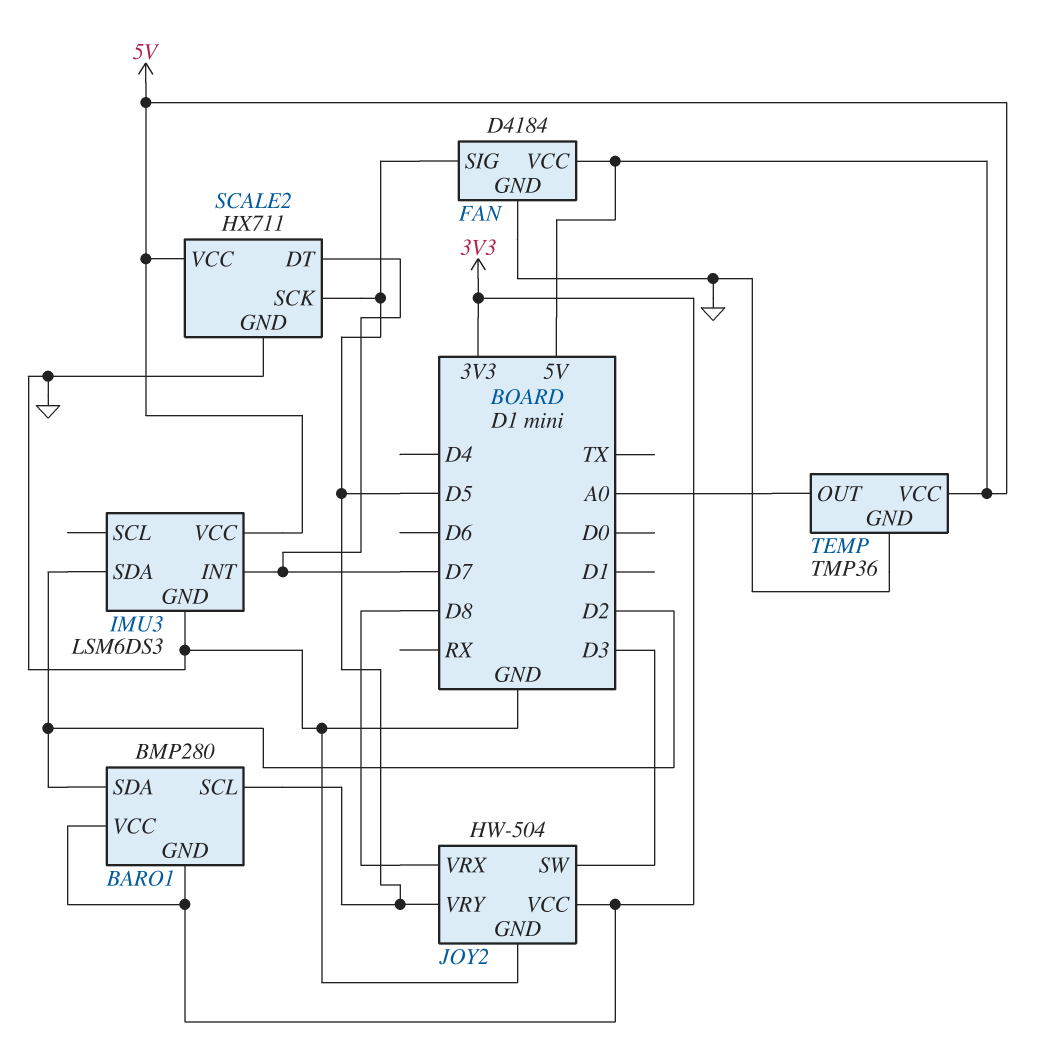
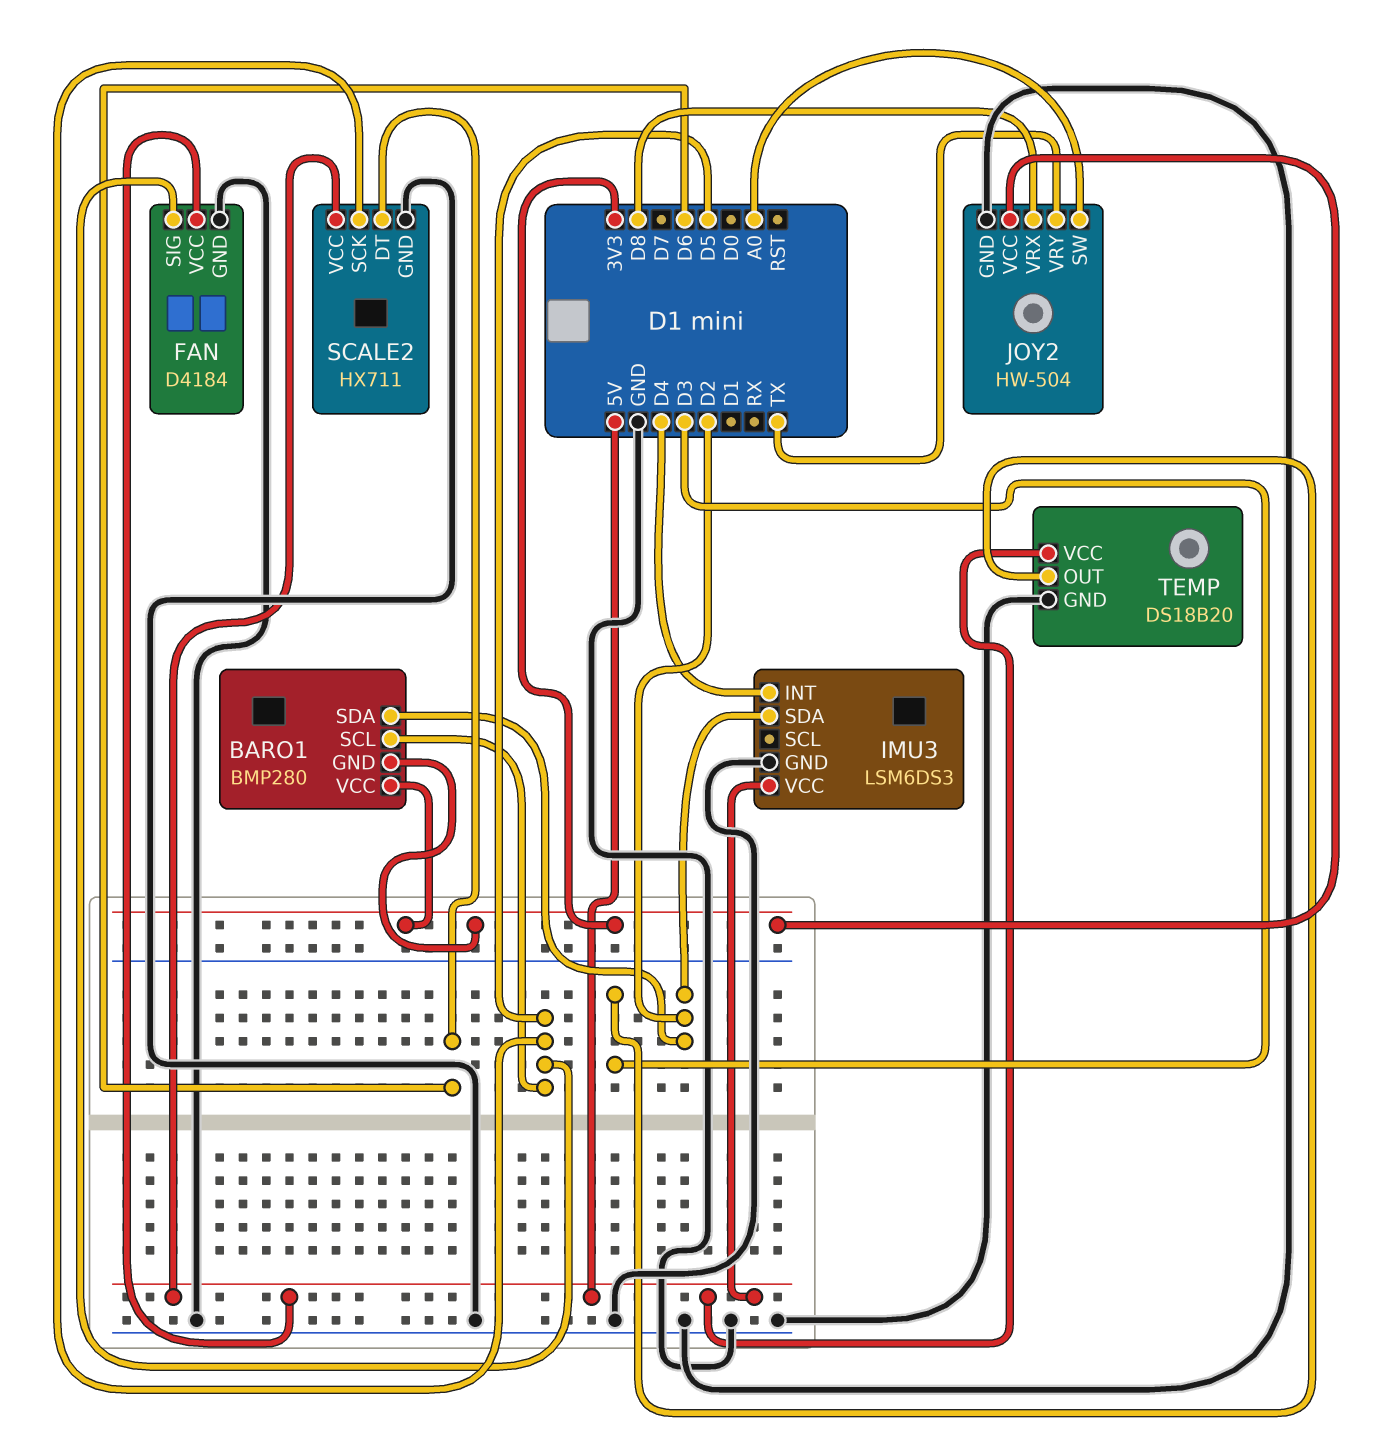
IMU3 pin INT: D7 -> D4
JOY2 pin SW: D3 -> A0
JOY2 pin VRY: D5 -> TX
SCALE2 pin DT: D7 -> D6
TEMP: TMP36 -> DS18B20
TEMP pin OUT: A0 -> D3

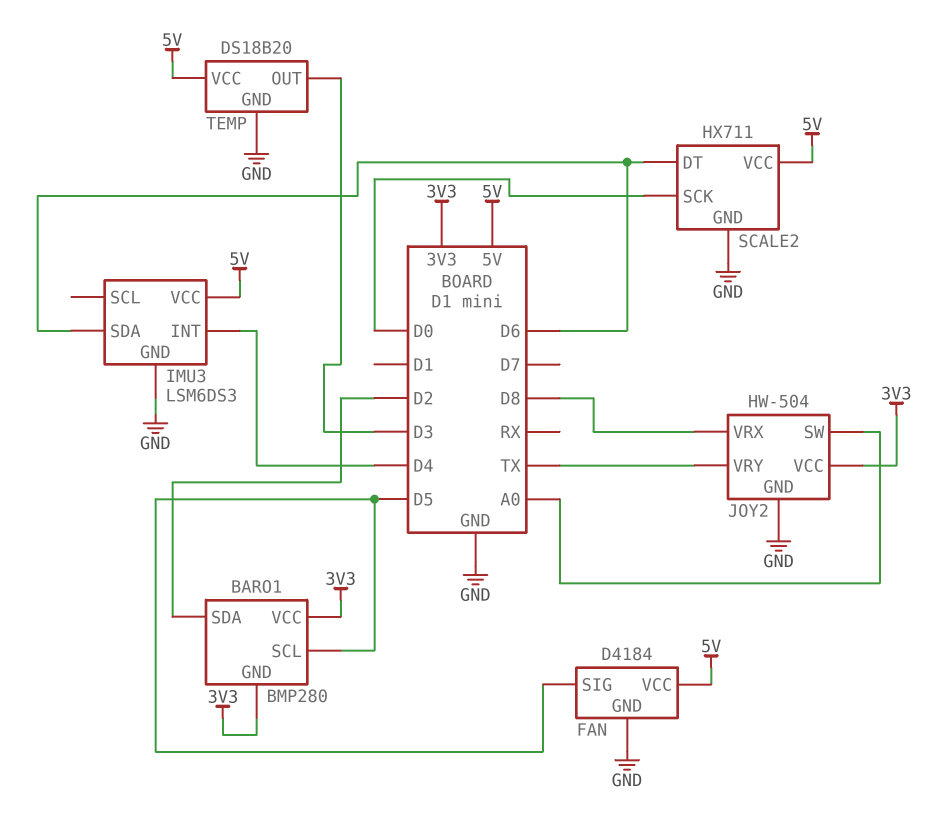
IMU3 pin SDA: D2 -> D6
SCALE2 pin SCK: D5 -> D0

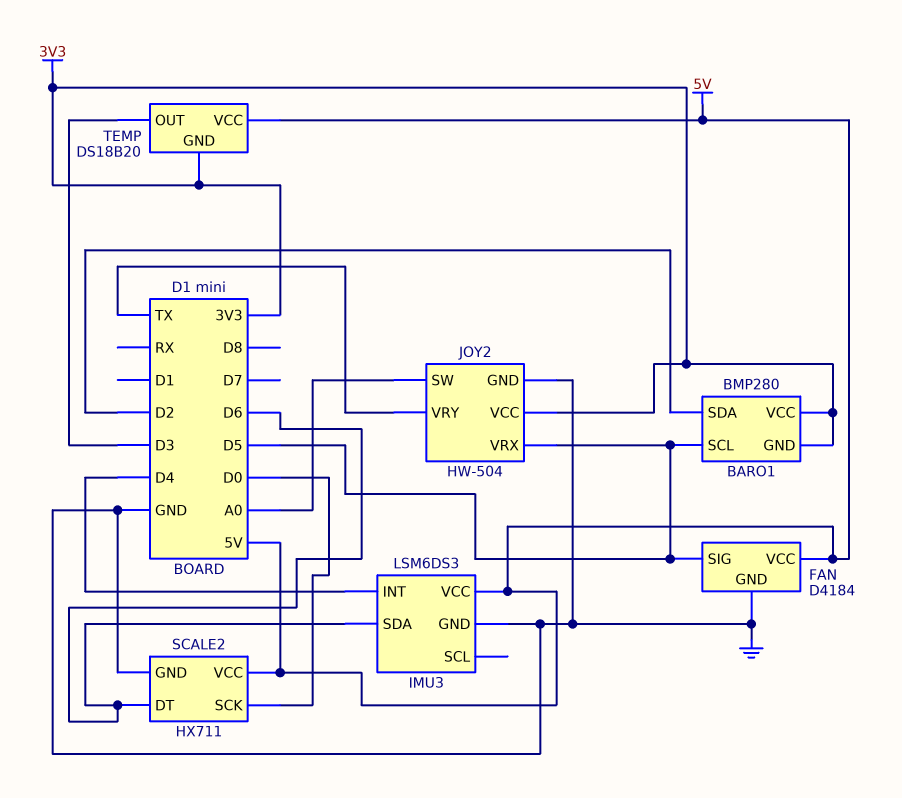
JOY2 pin VRX: D8 -> D5
TEMP pin GND: GND -> 3V3

